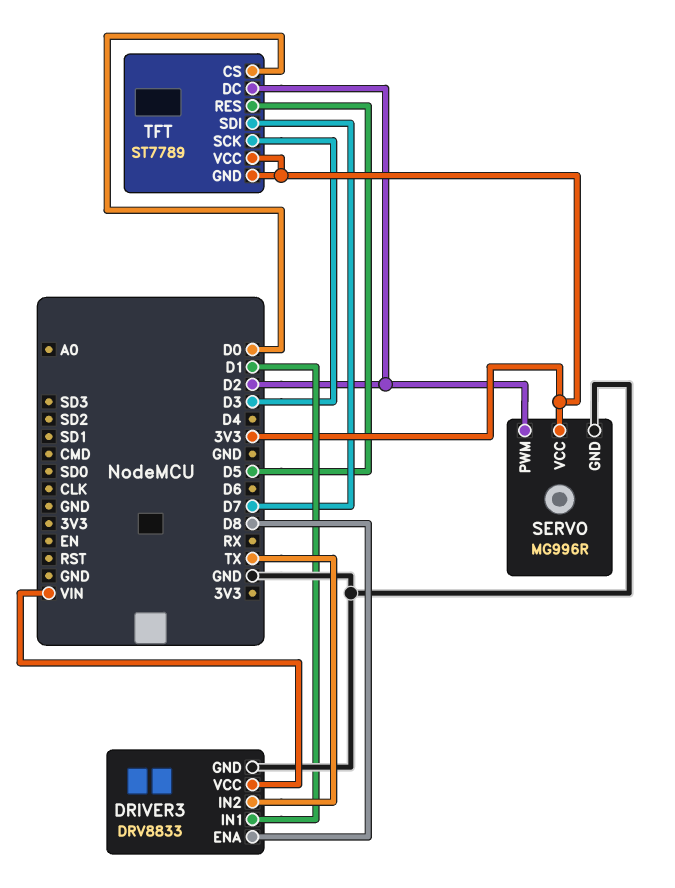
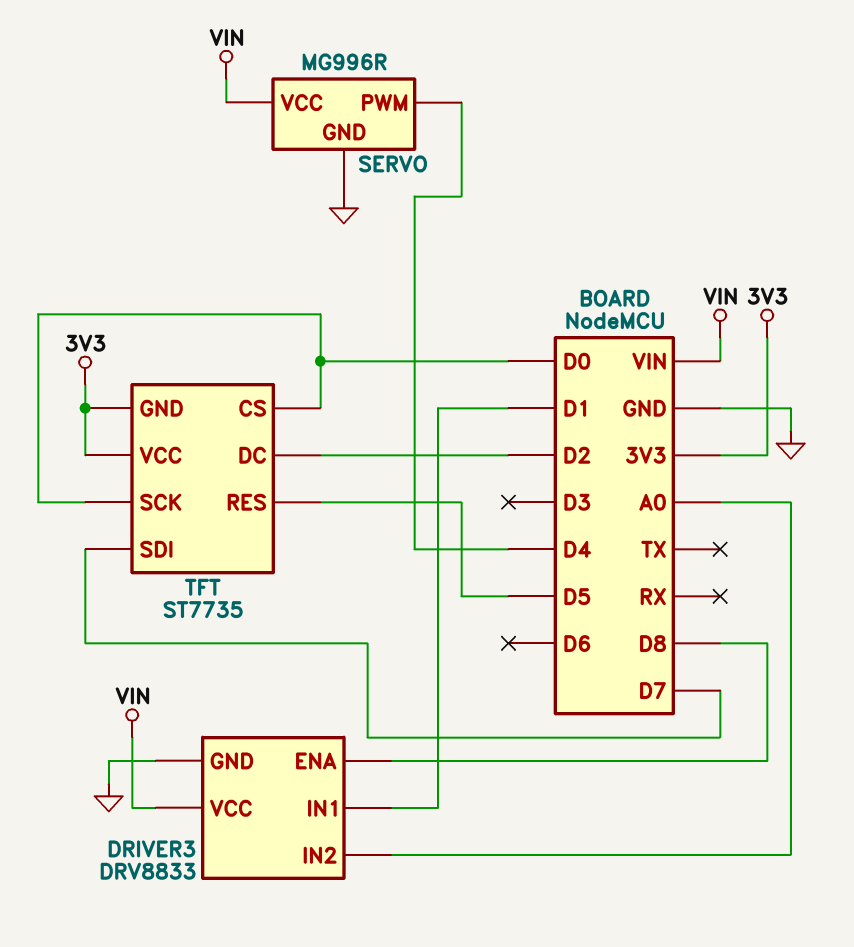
DRIVER3 pin IN2: TX -> A0
SERVO pin PWM: D2 -> D4
SERVO pin VCC: 3V3 -> VIN
TFT: ST7789 -> ST7735
TFT pin SCK: D3 -> D0

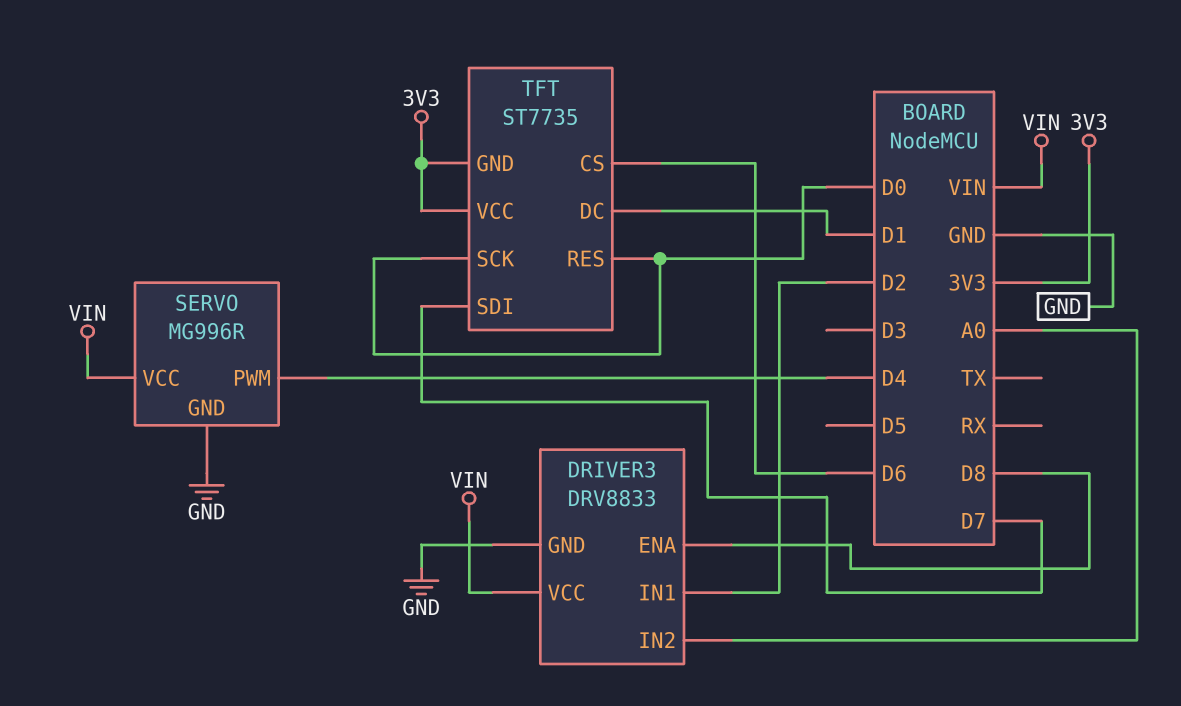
DRIVER3 pin IN1: D1 -> D2
TFT pin CS: D0 -> D6
TFT pin DC: D2 -> D1
TFT pin RES: D5 -> D0

